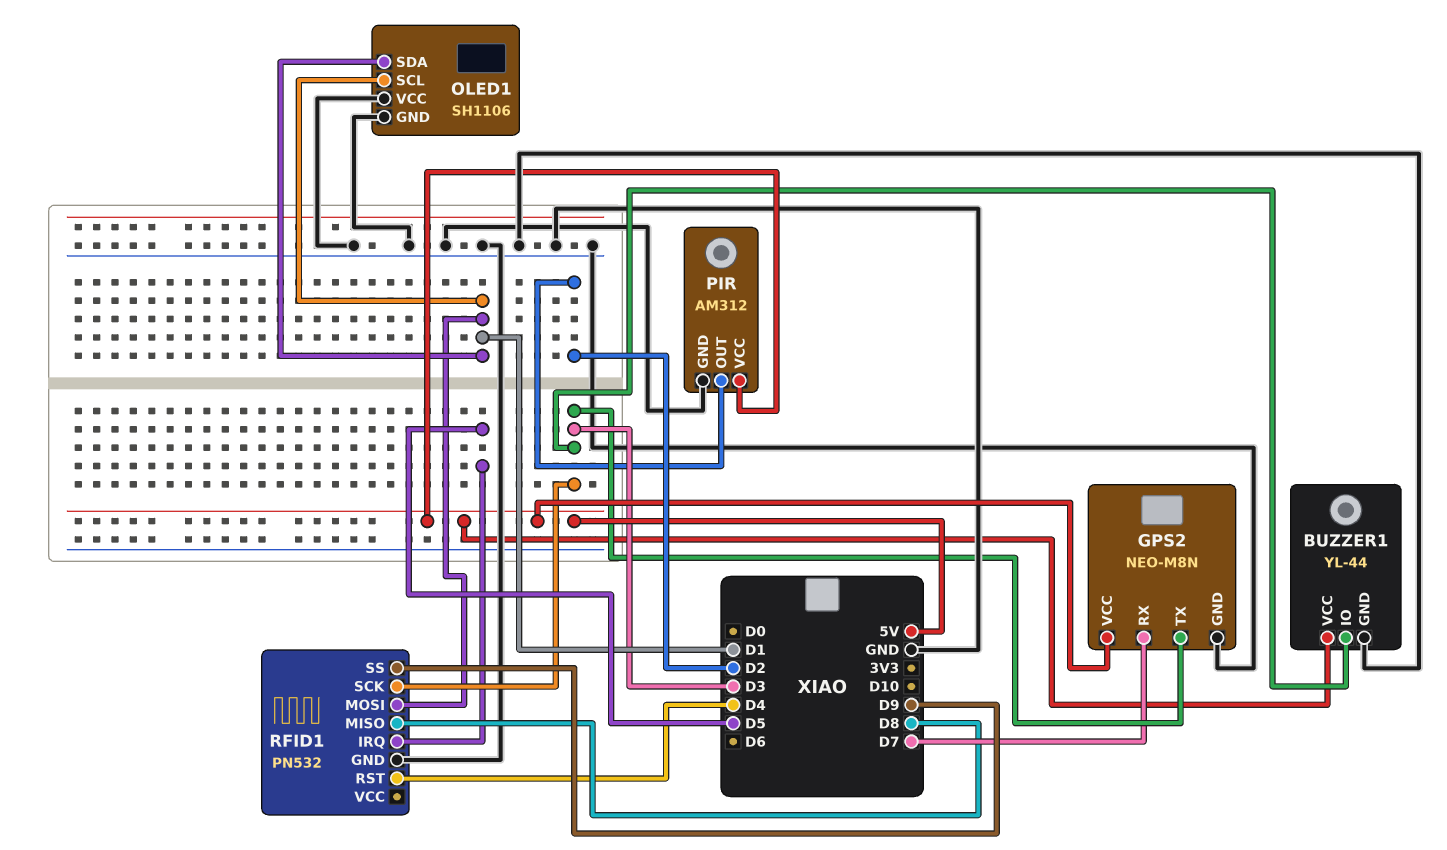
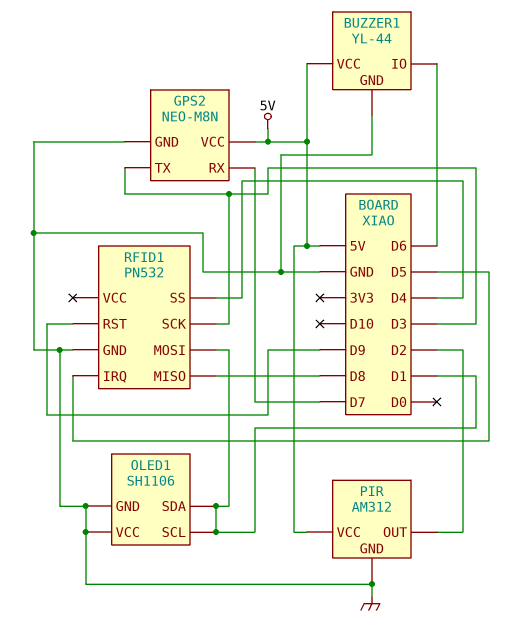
BUZZER1 pin IO: D3 -> D6
RFID1 pin RST: D4 -> D9
RFID1 pin SS: D9 -> D4

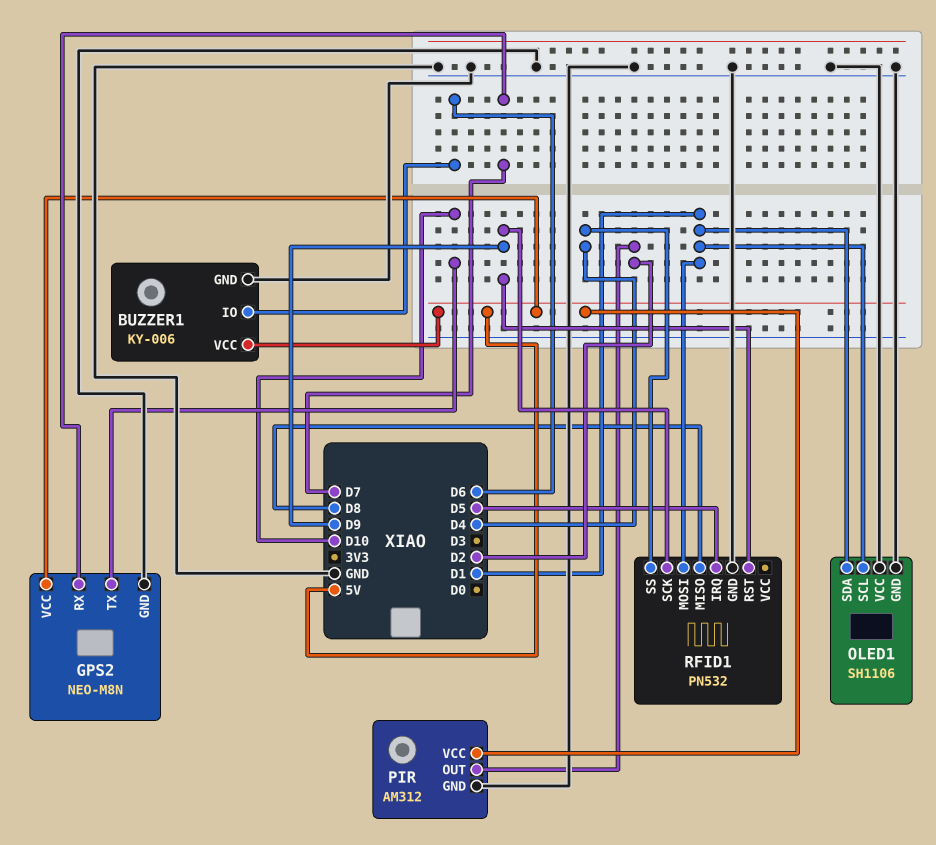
BUZZER1: YL-44 -> KY-006
GPS2 pin TX: D3 -> D10
RFID1 pin SCK: D3 -> D9

